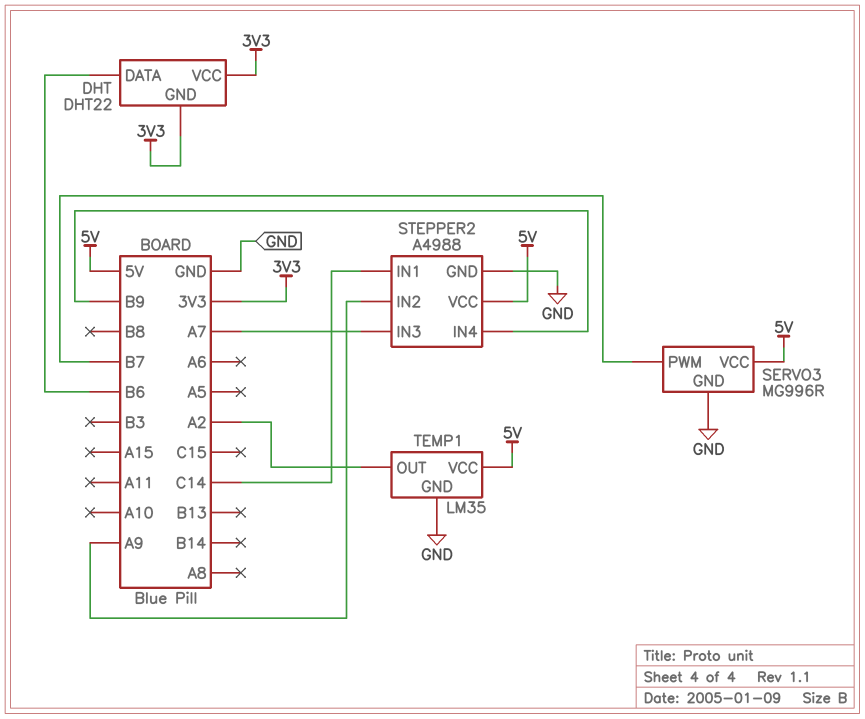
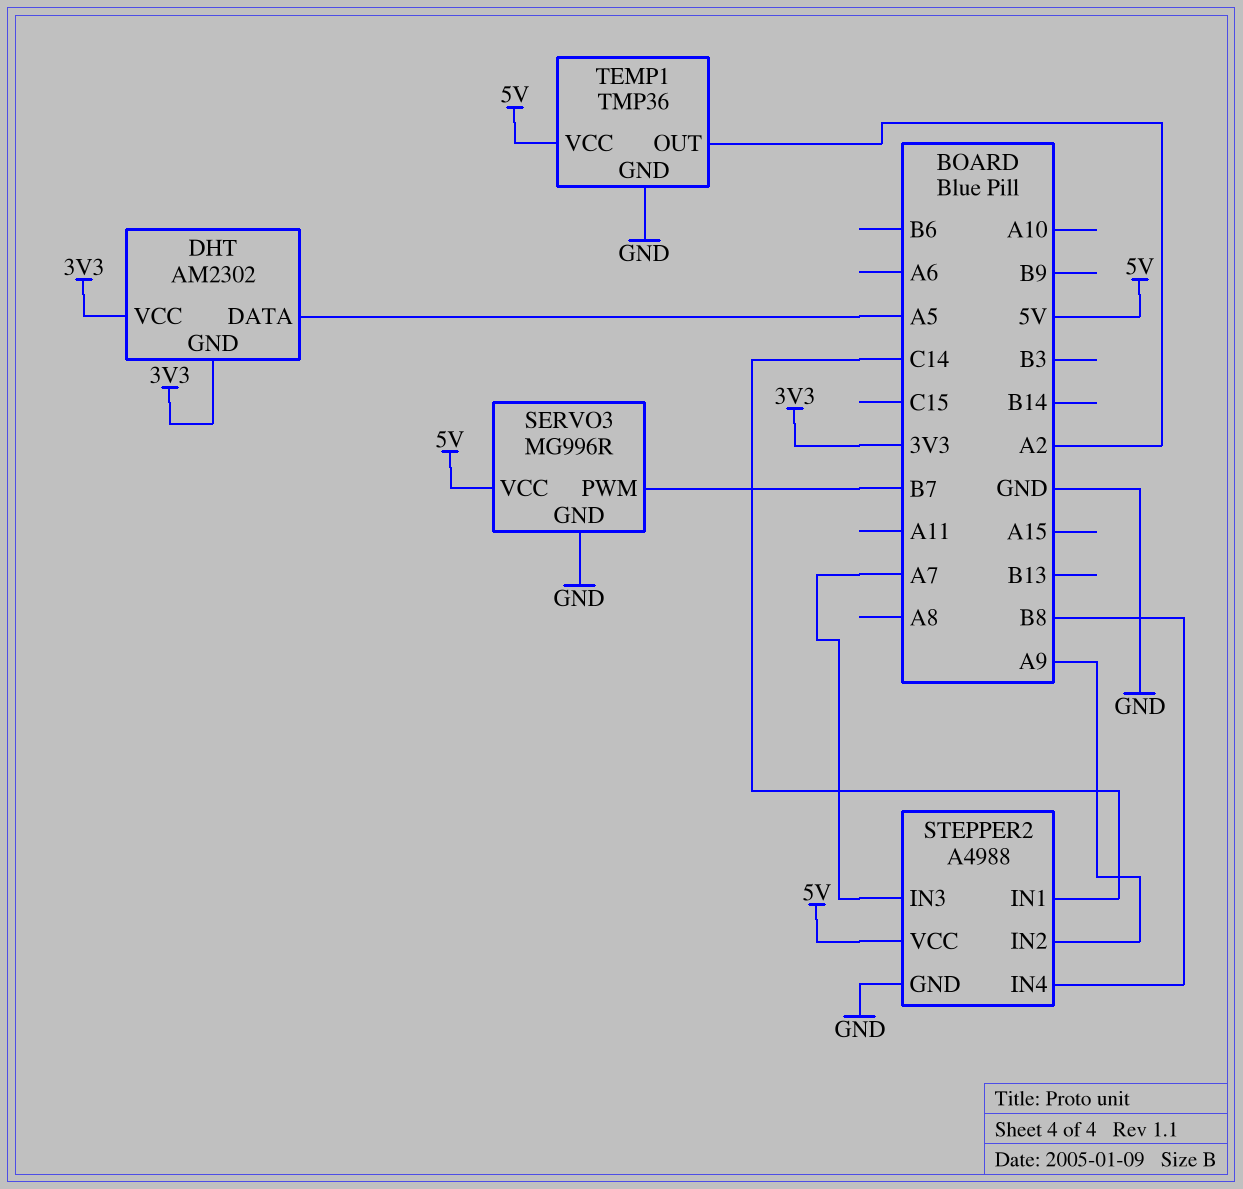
DHT: DHT22 -> AM2302
DHT pin DATA: B6 -> A5
STEPPER2 pin IN4: B9 -> B8
TEMP1: LM35 -> TMP36

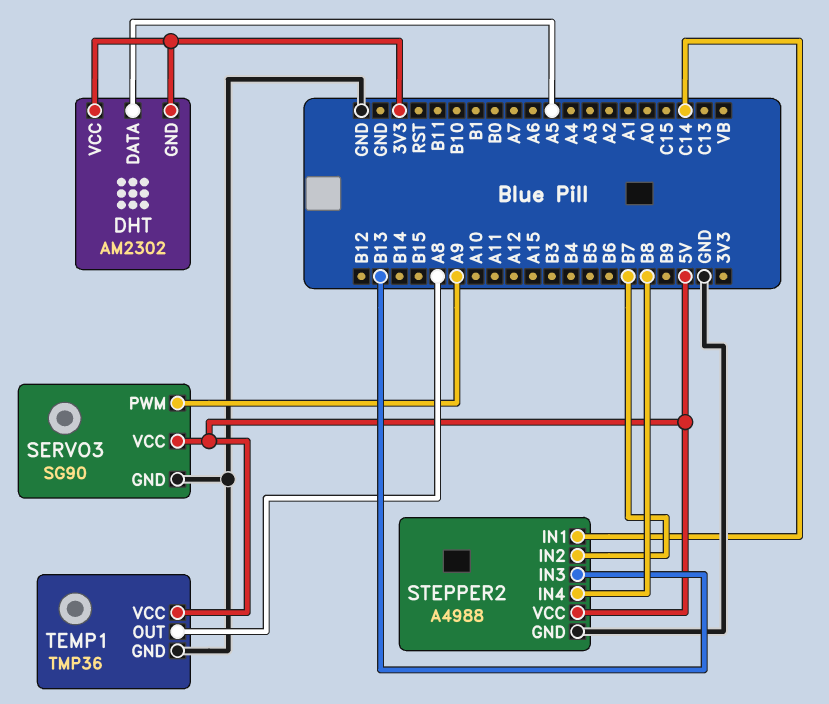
SERVO3: MG996R -> SG90
SERVO3 pin PWM: B7 -> A9
STEPPER2 pin IN2: A9 -> B7
STEPPER2 pin IN3: A7 -> B13
TEMP1 pin OUT: A2 -> A8

